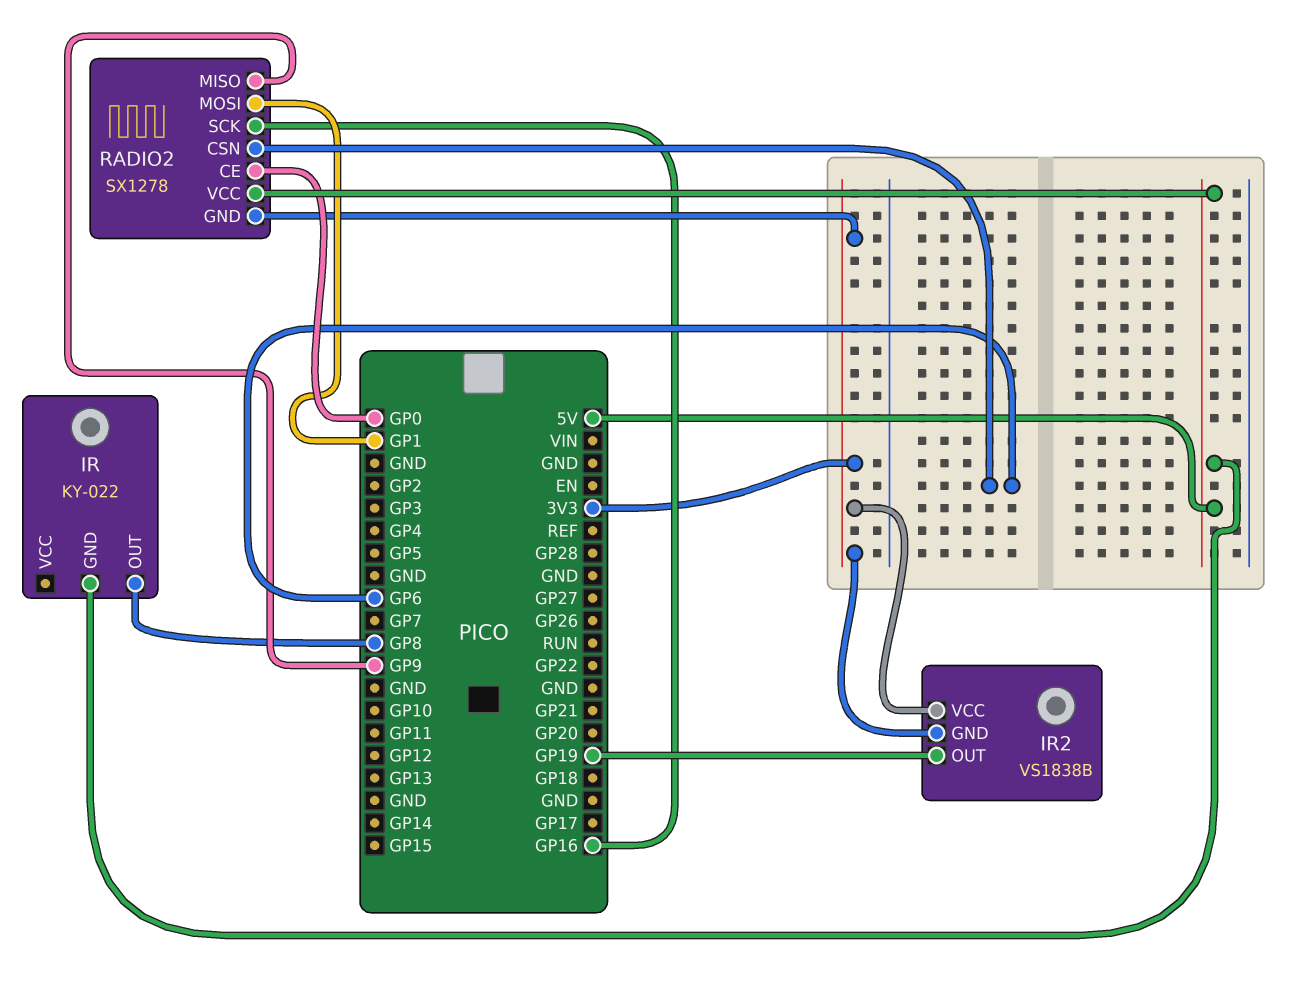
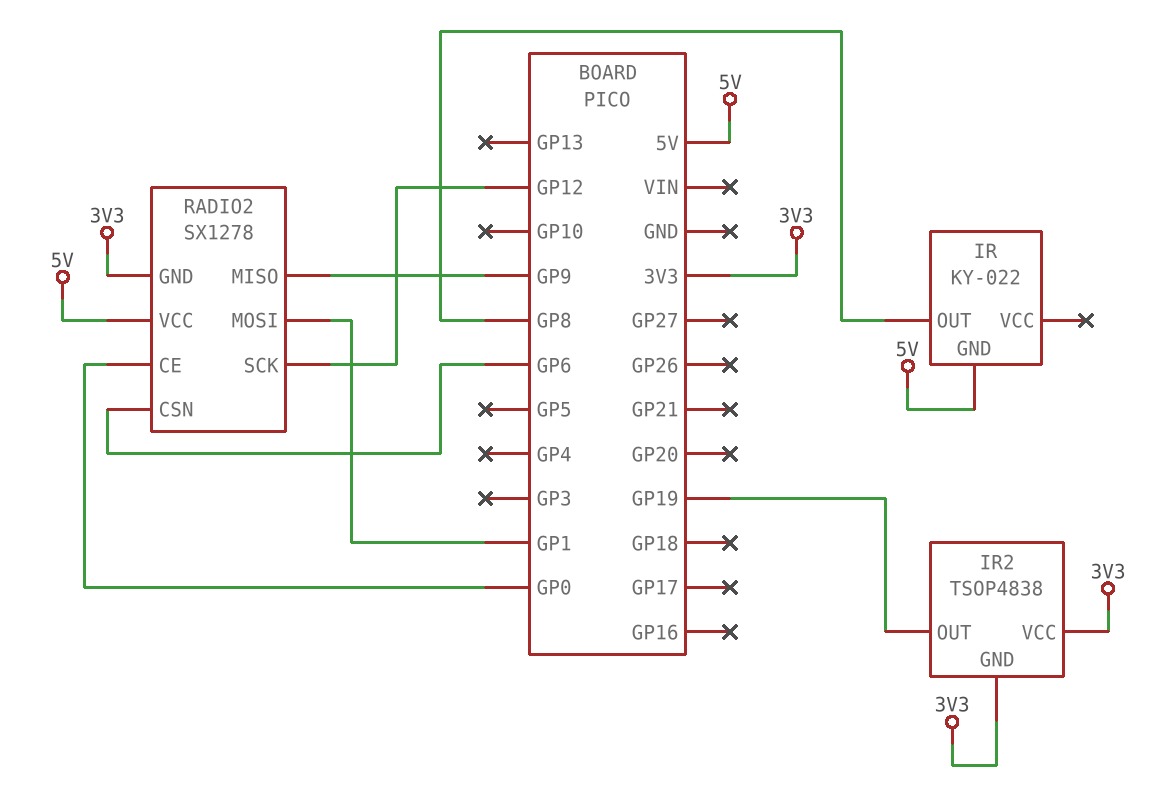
IR2: VS1838B -> TSOP4838
RADIO2 pin SCK: GP16 -> GP12

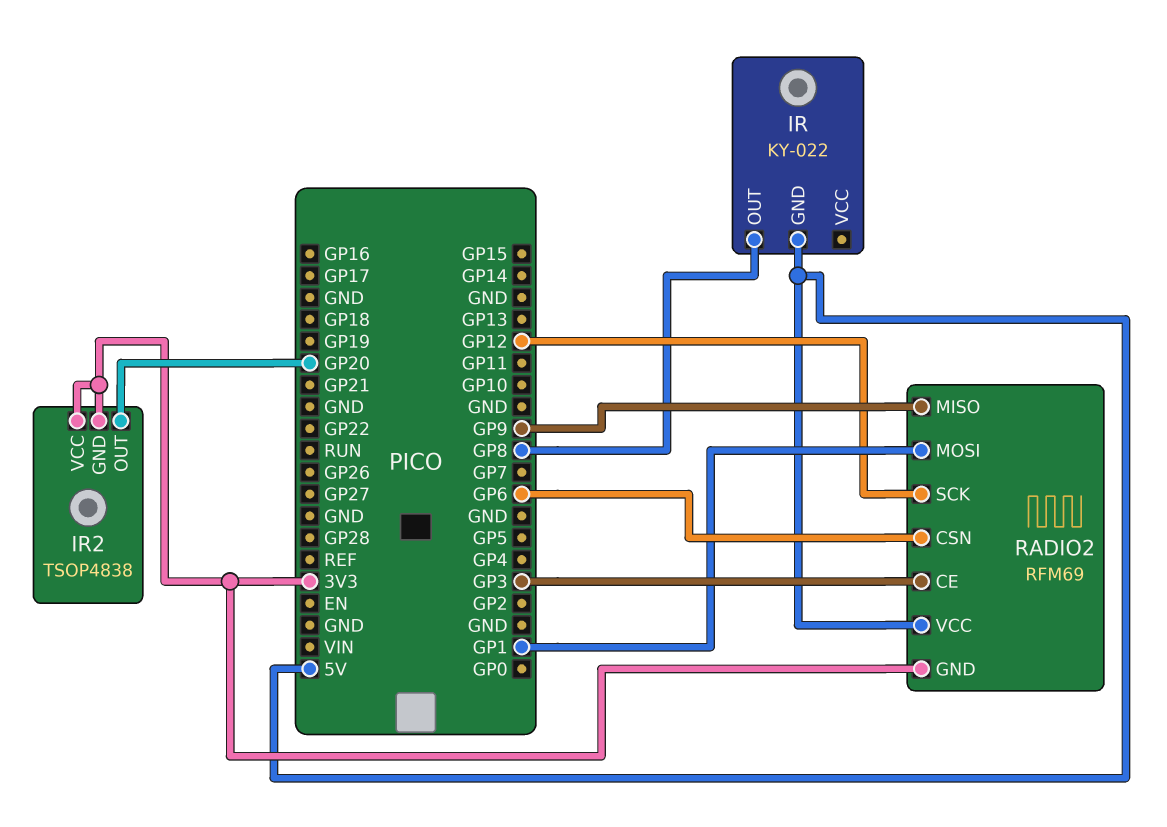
IR2 pin OUT: GP19 -> GP20
RADIO2: SX1278 -> RFM69
RADIO2 pin CE: GP0 -> GP3

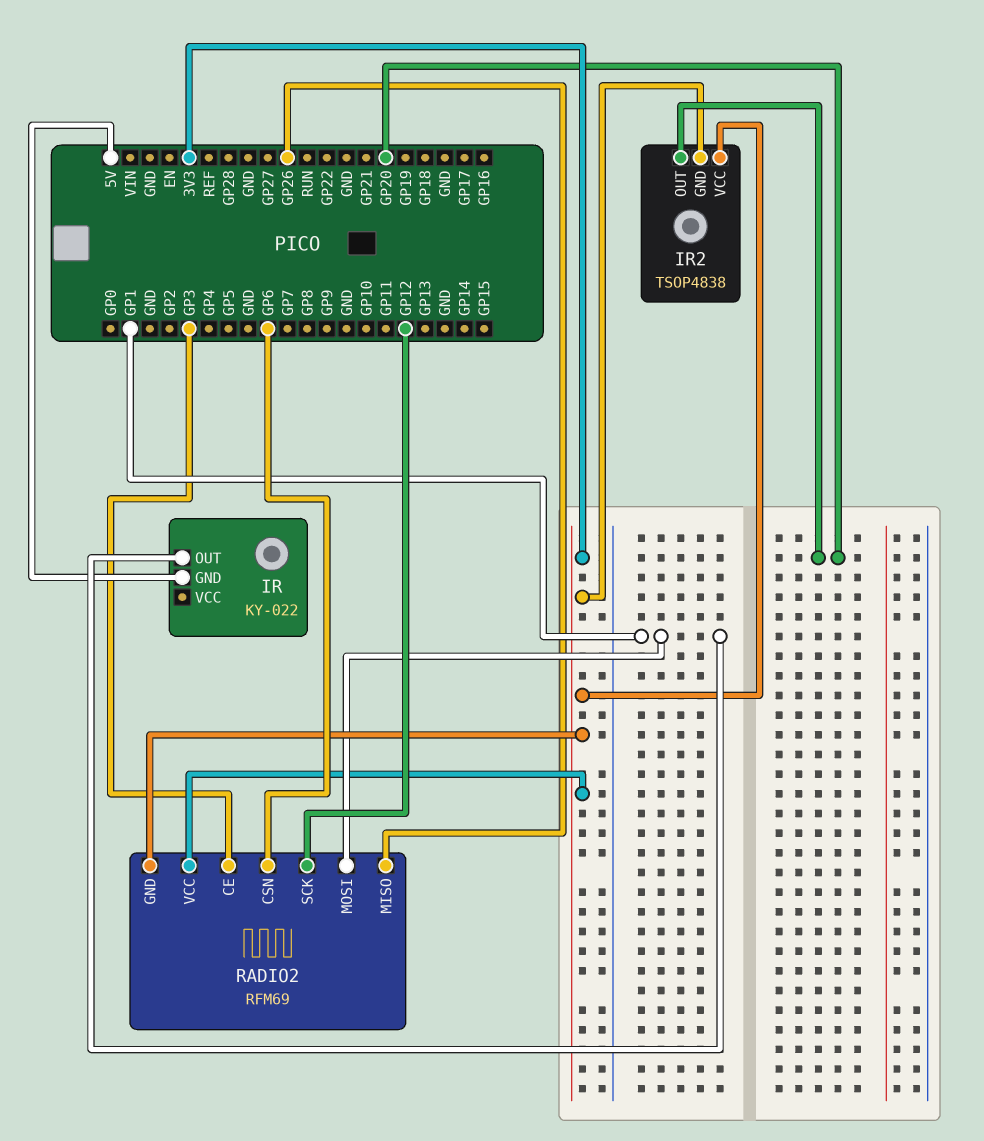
IR pin OUT: GP8 -> GP1
RADIO2 pin MISO: GP9 -> GP26
RADIO2 pin VCC: 5V -> 3V3

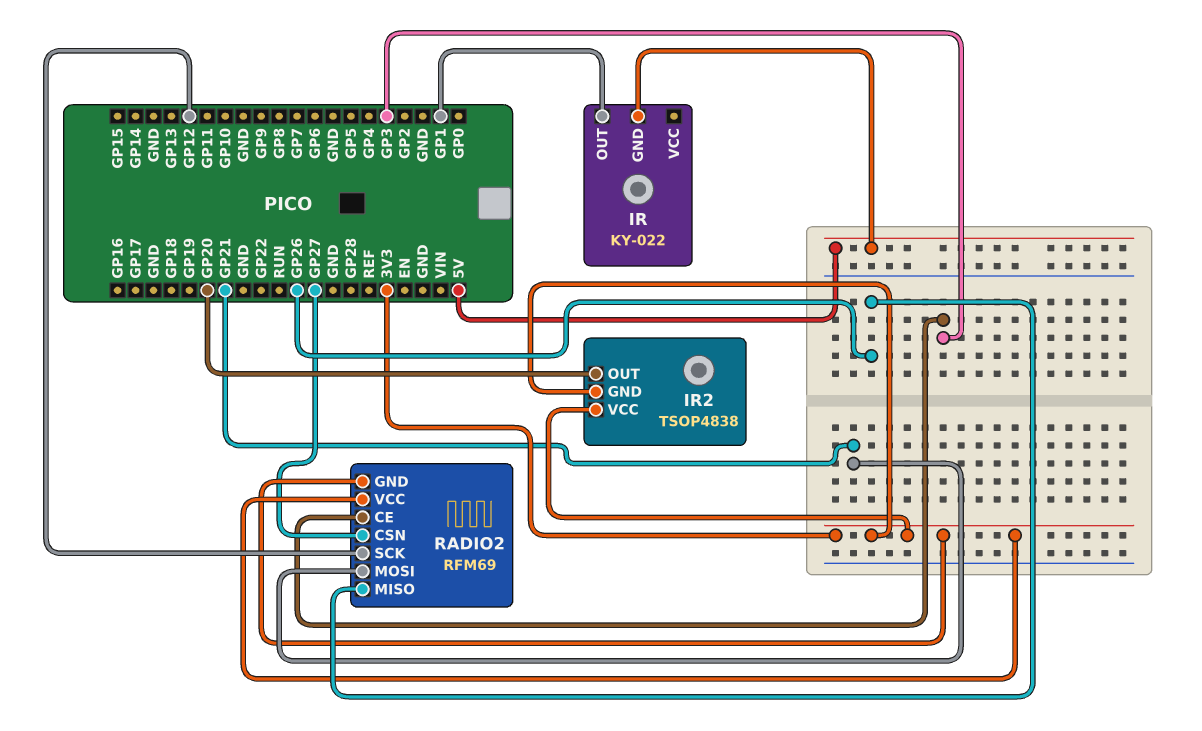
RADIO2 pin CSN: GP6 -> GP27
RADIO2 pin MOSI: GP1 -> GP21

